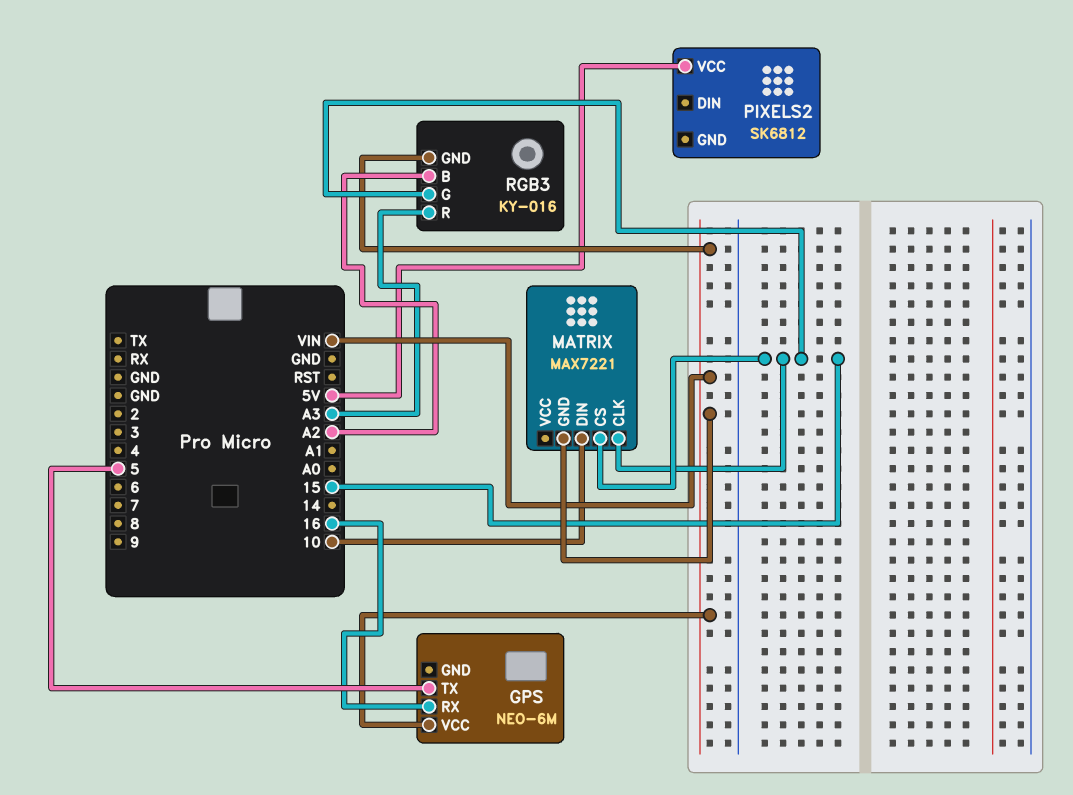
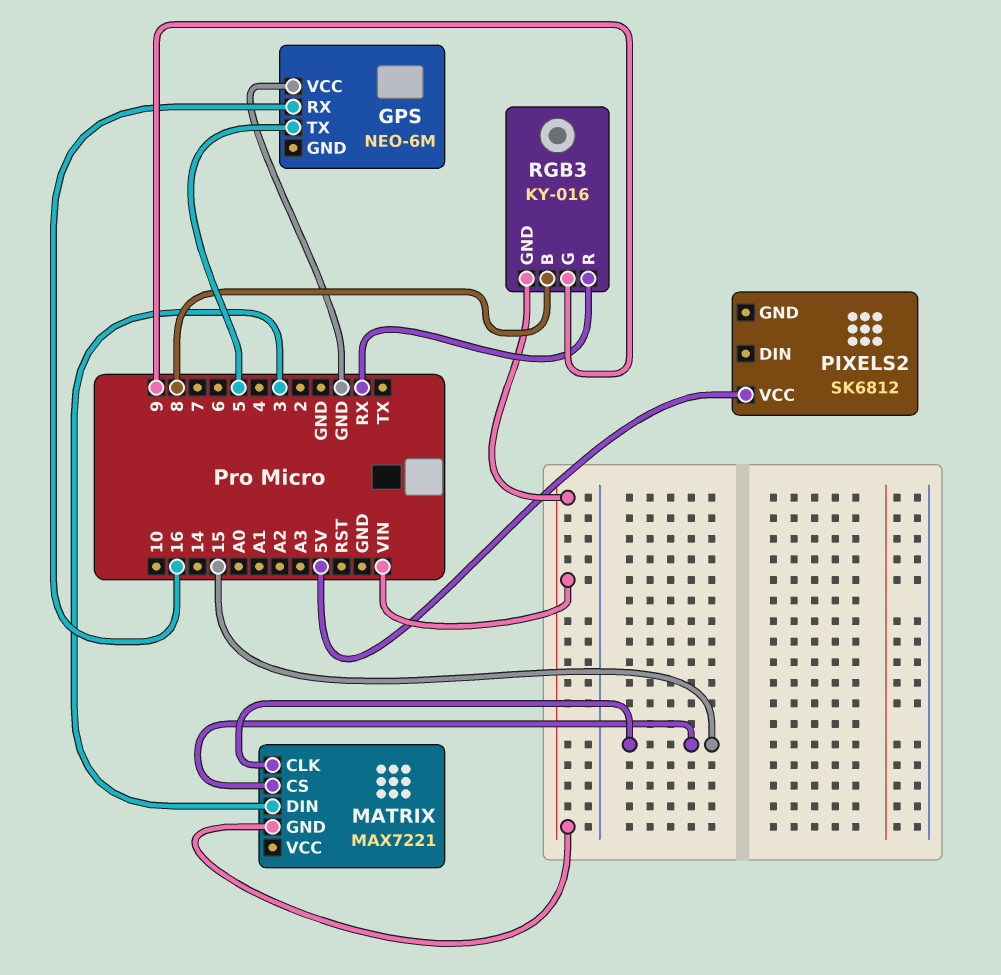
GPS pin VCC: VIN -> GND
MATRIX pin DIN: 10 -> 3
RGB3 pin B: A2 -> 8
RGB3 pin G: 15 -> 9
RGB3 pin R: A3 -> RX

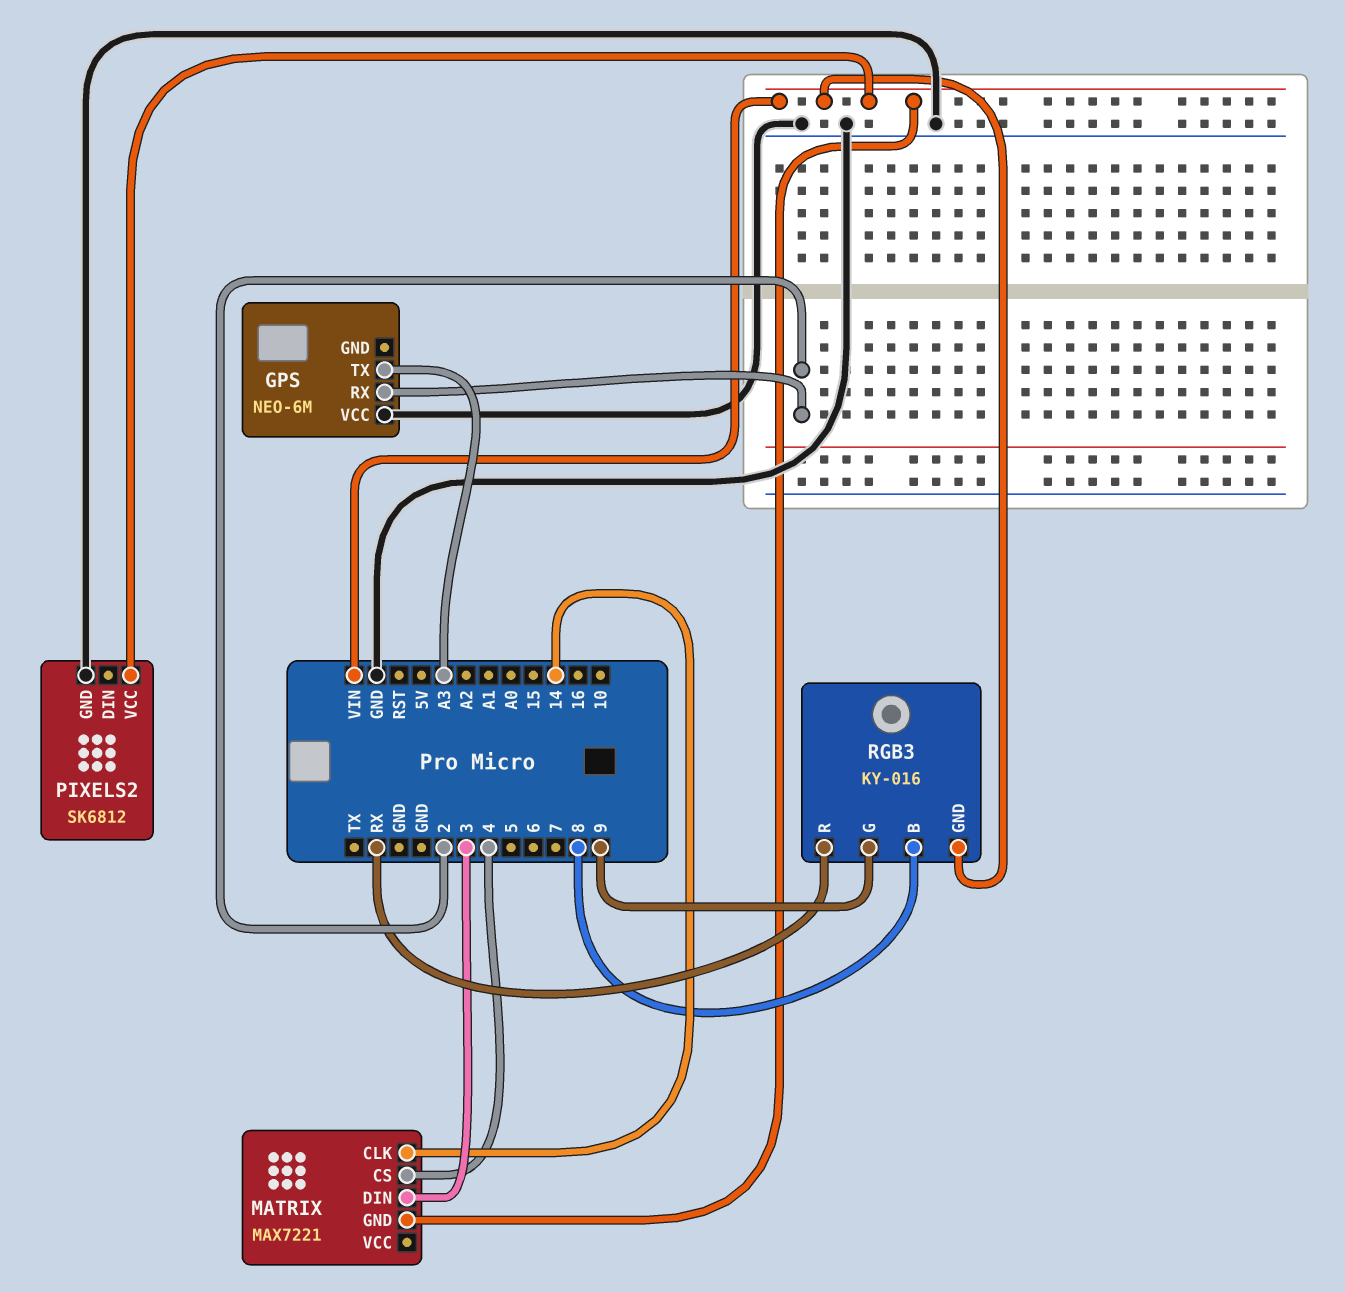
GPS pin RX: 16 -> 2
GPS pin TX: 5 -> A3
MATRIX pin CLK: 15 -> 14
MATRIX pin CS: 15 -> 4
PIXELS2 pin GND: none -> GND
PIXELS2 pin VCC: 5V -> VIN

